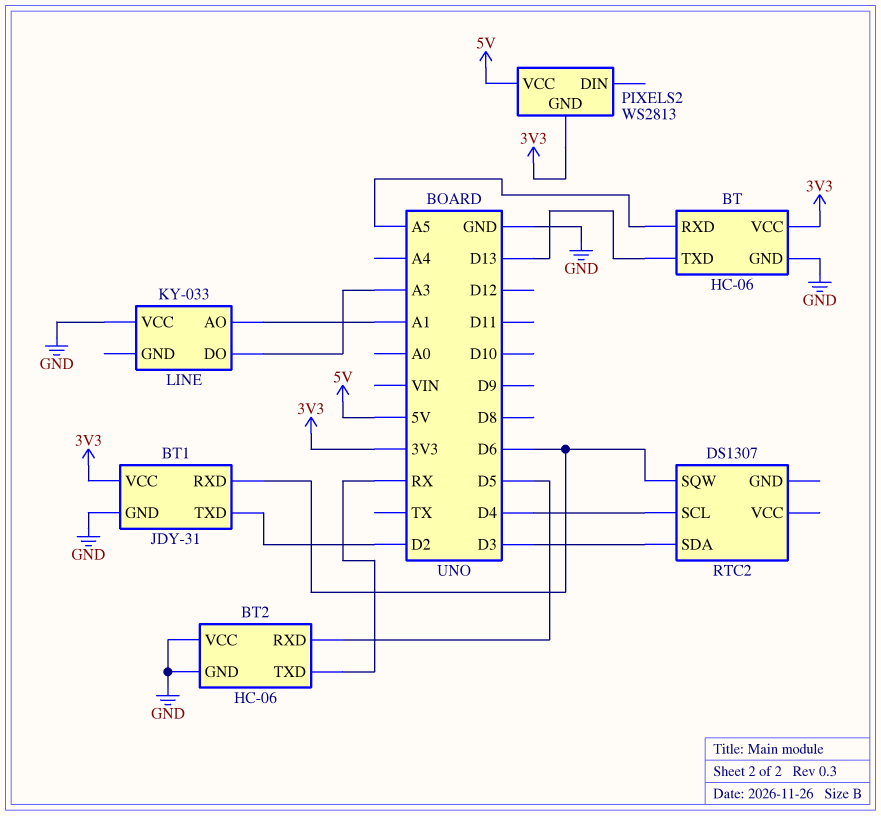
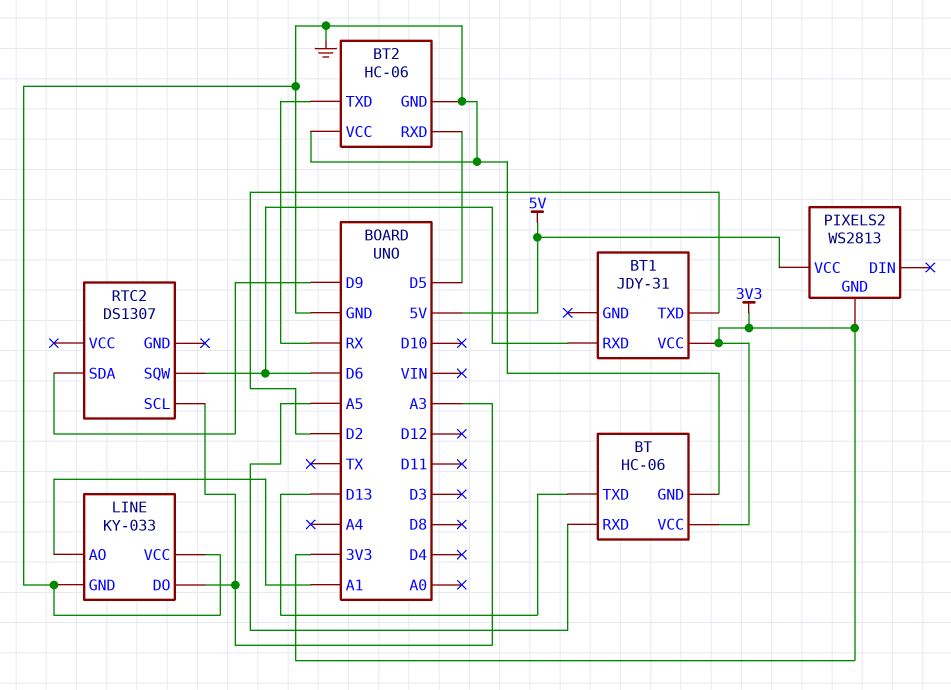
BT1 pin GND: GND -> none
LINE pin GND: none -> GND
RTC2 pin SCL: D4 -> A3
RTC2 pin SDA: D3 -> D9

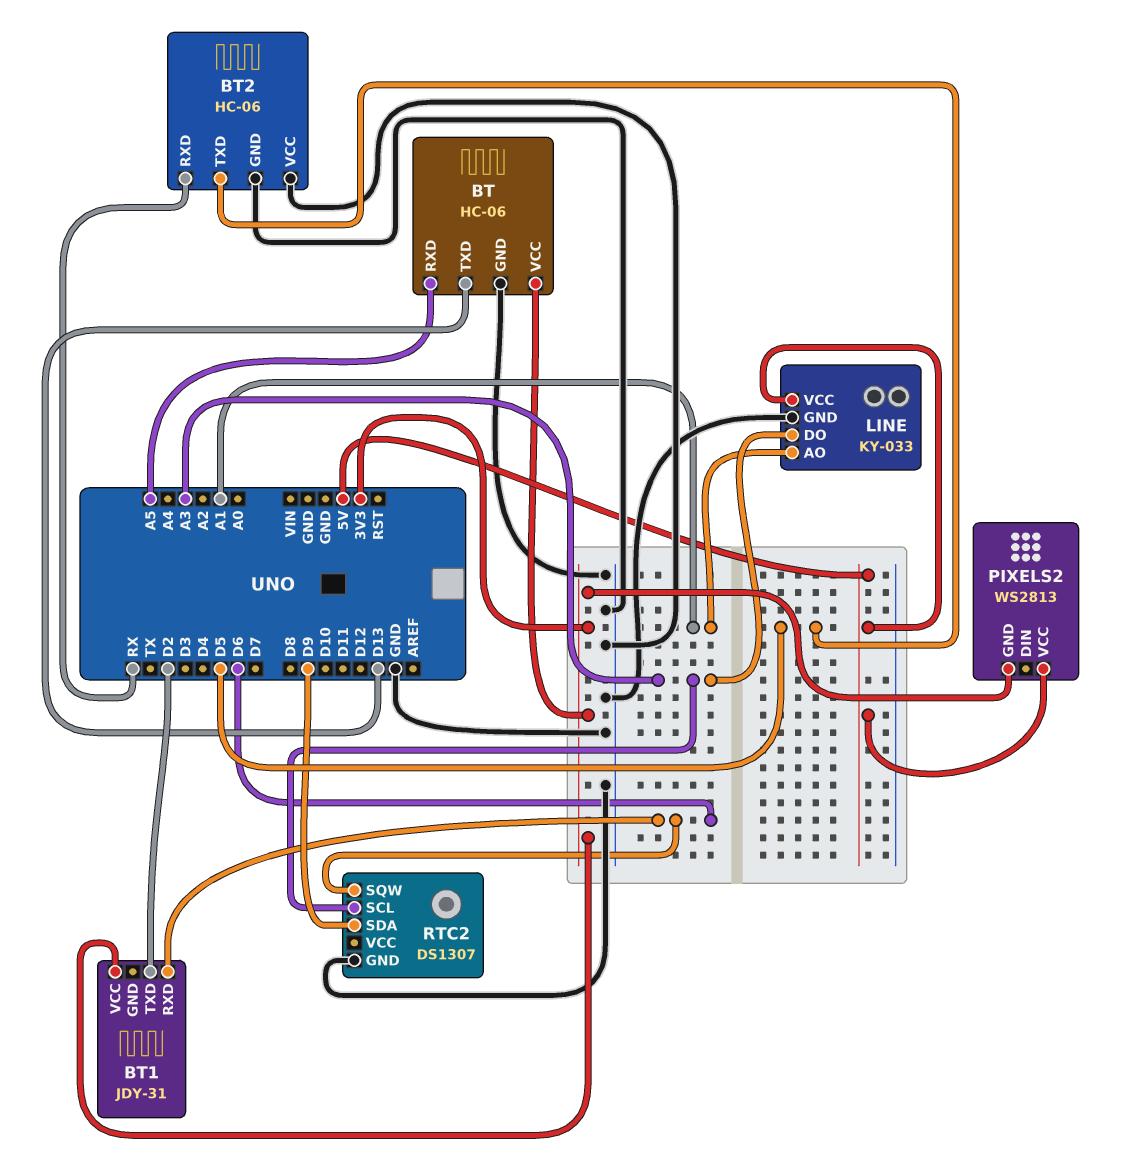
BT2 pin RXD: D5 -> RX
BT2 pin TXD: RX -> D5
LINE pin VCC: GND -> 5V
RTC2 pin GND: none -> GND

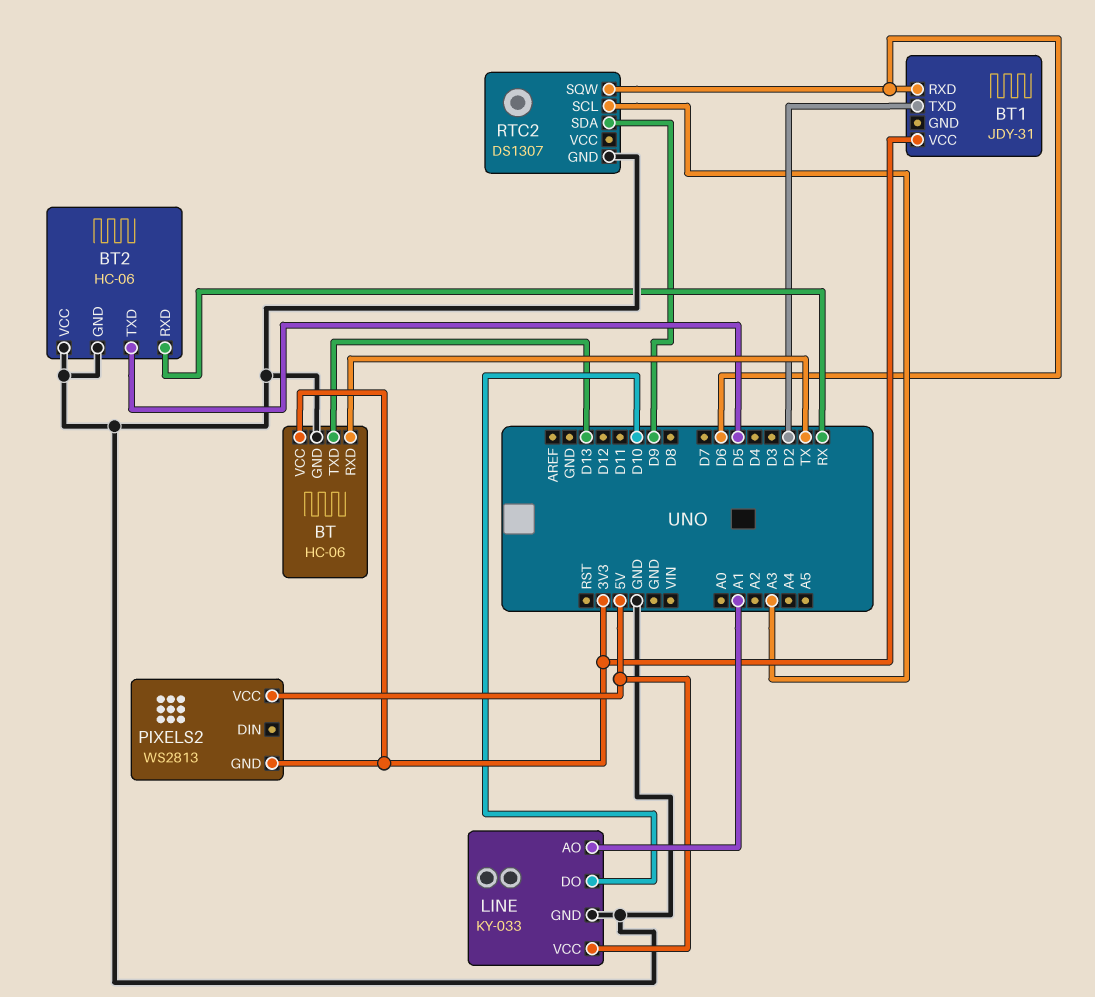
BT pin RXD: A5 -> TX
LINE pin DO: A3 -> D10

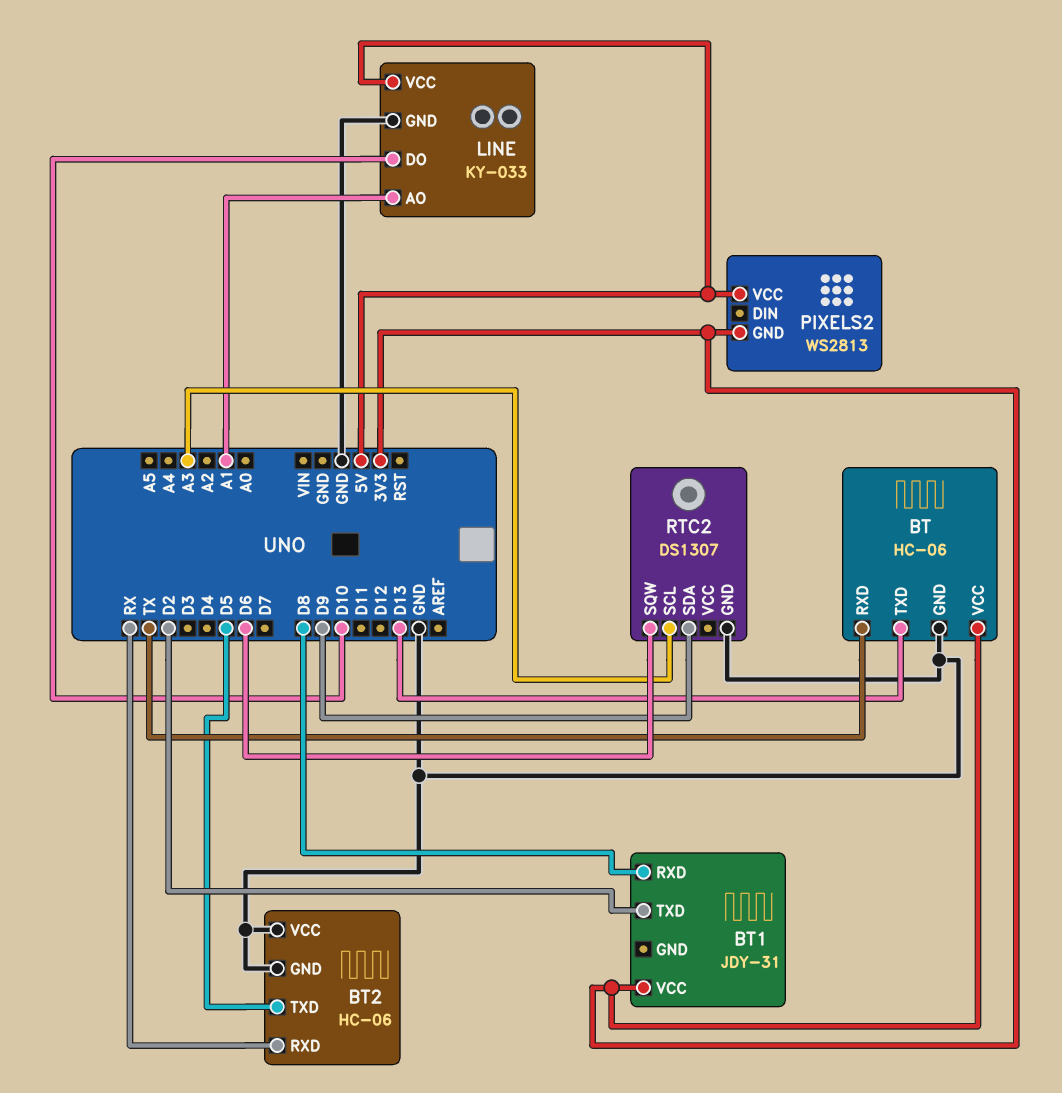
BT1 pin RXD: D6 -> D8

